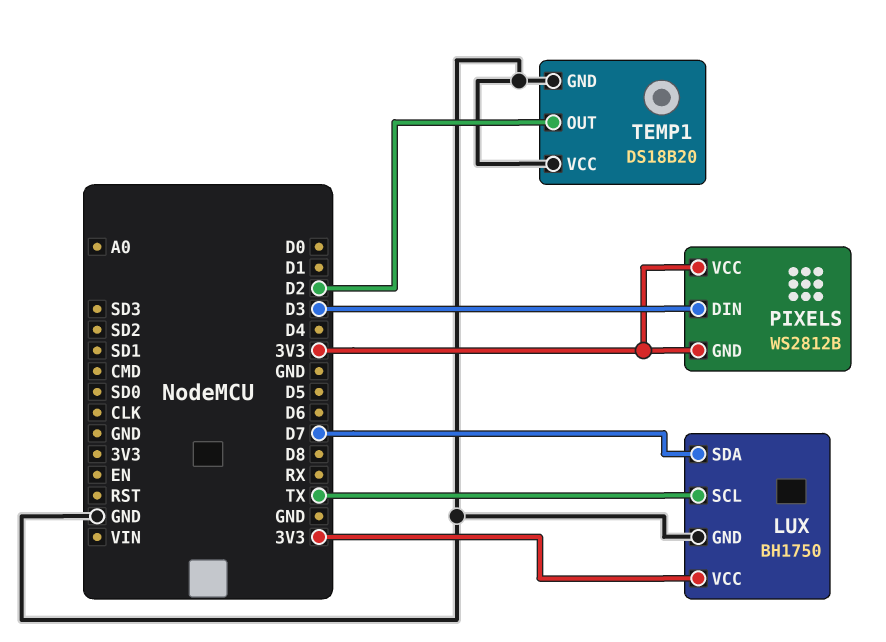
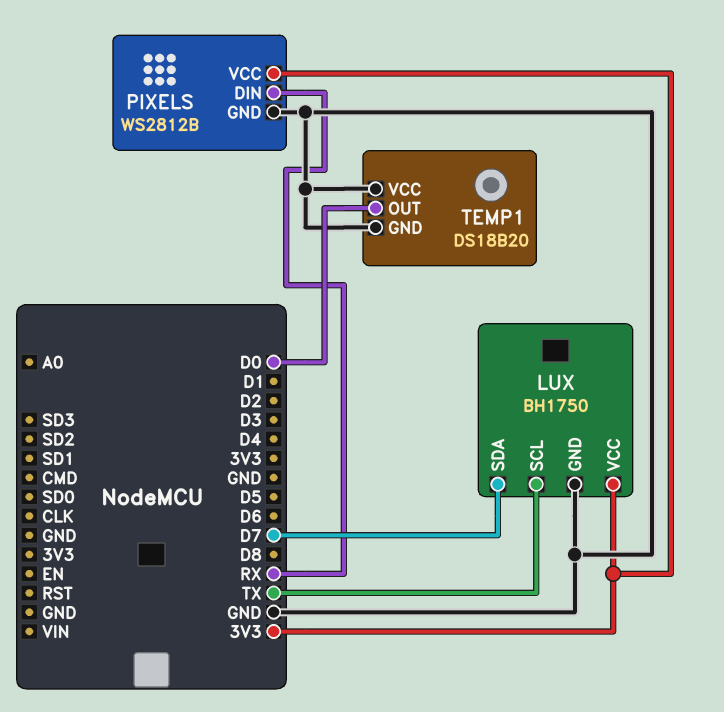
PIXELS pin DIN: D3 -> RX
PIXELS pin GND: 3V3 -> GND
TEMP1 pin OUT: D2 -> D0

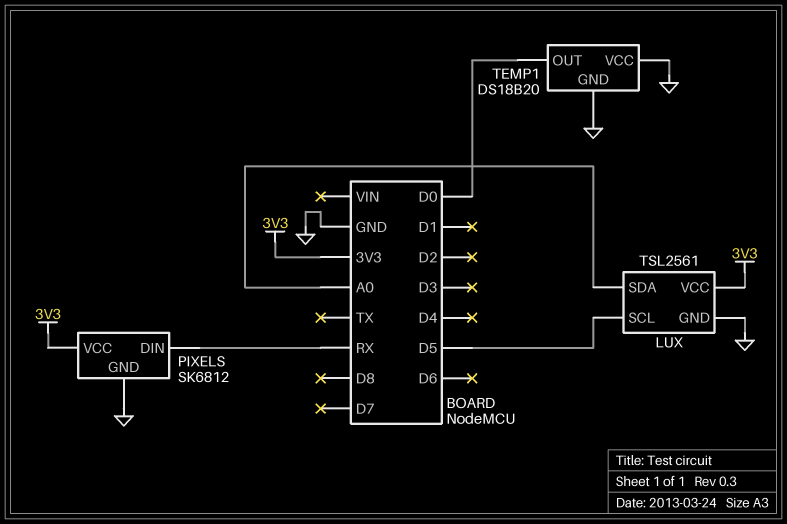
LUX: BH1750 -> TSL2561
LUX pin SCL: TX -> D5
LUX pin SDA: D7 -> A0
PIXELS: WS2812B -> SK6812

